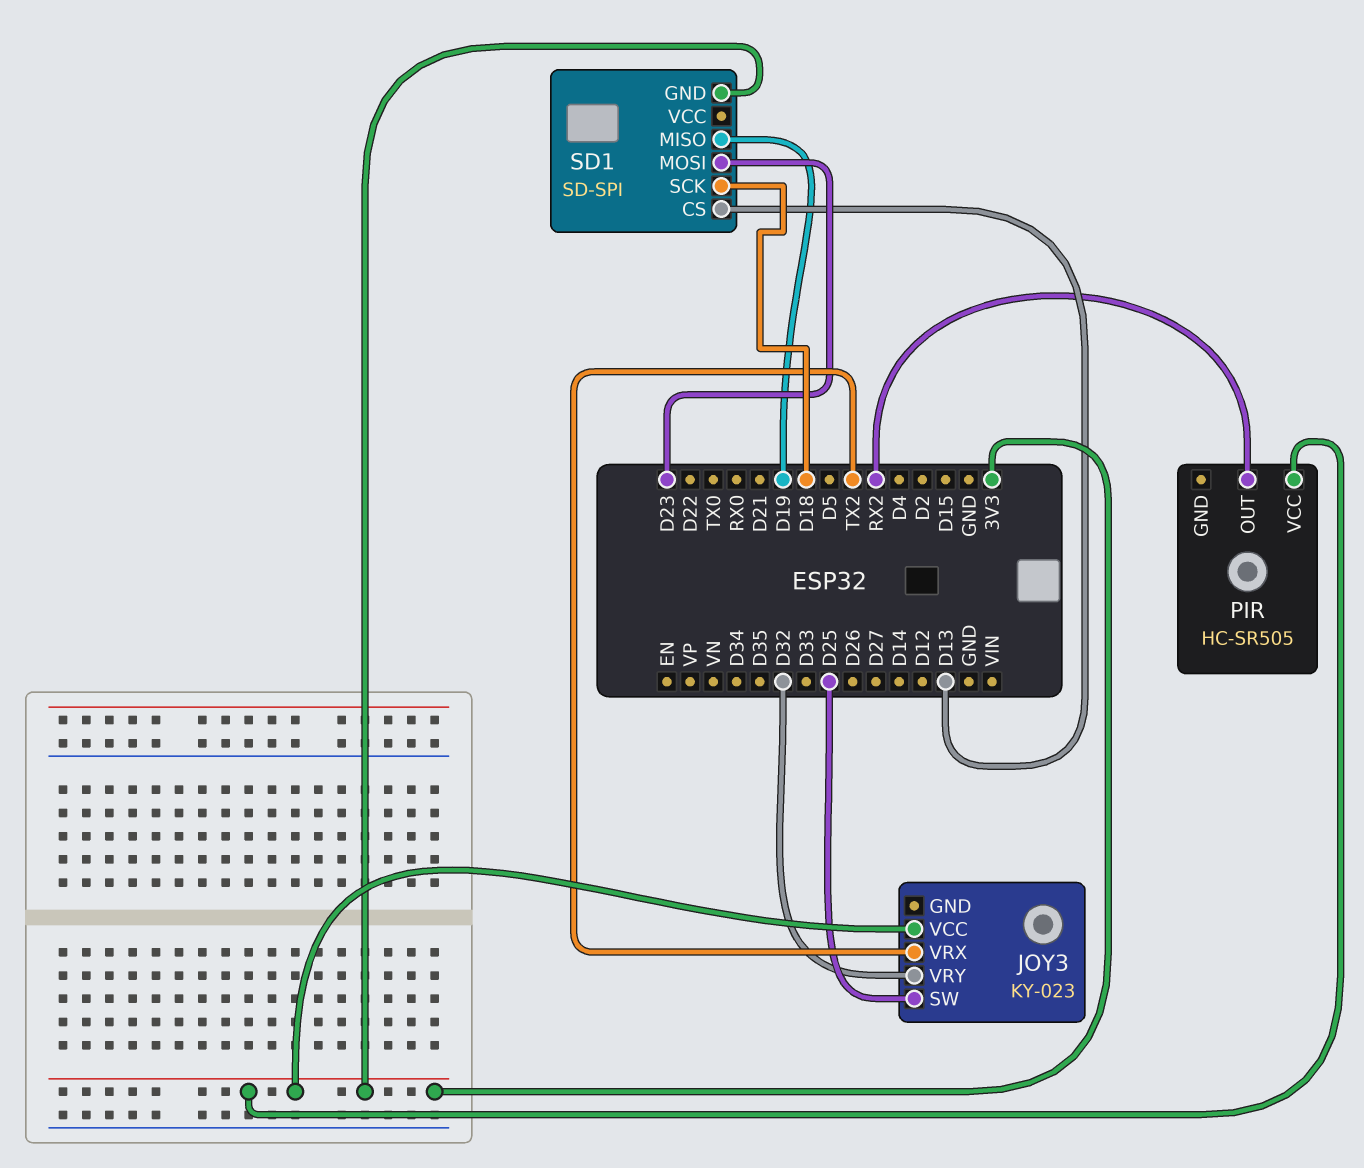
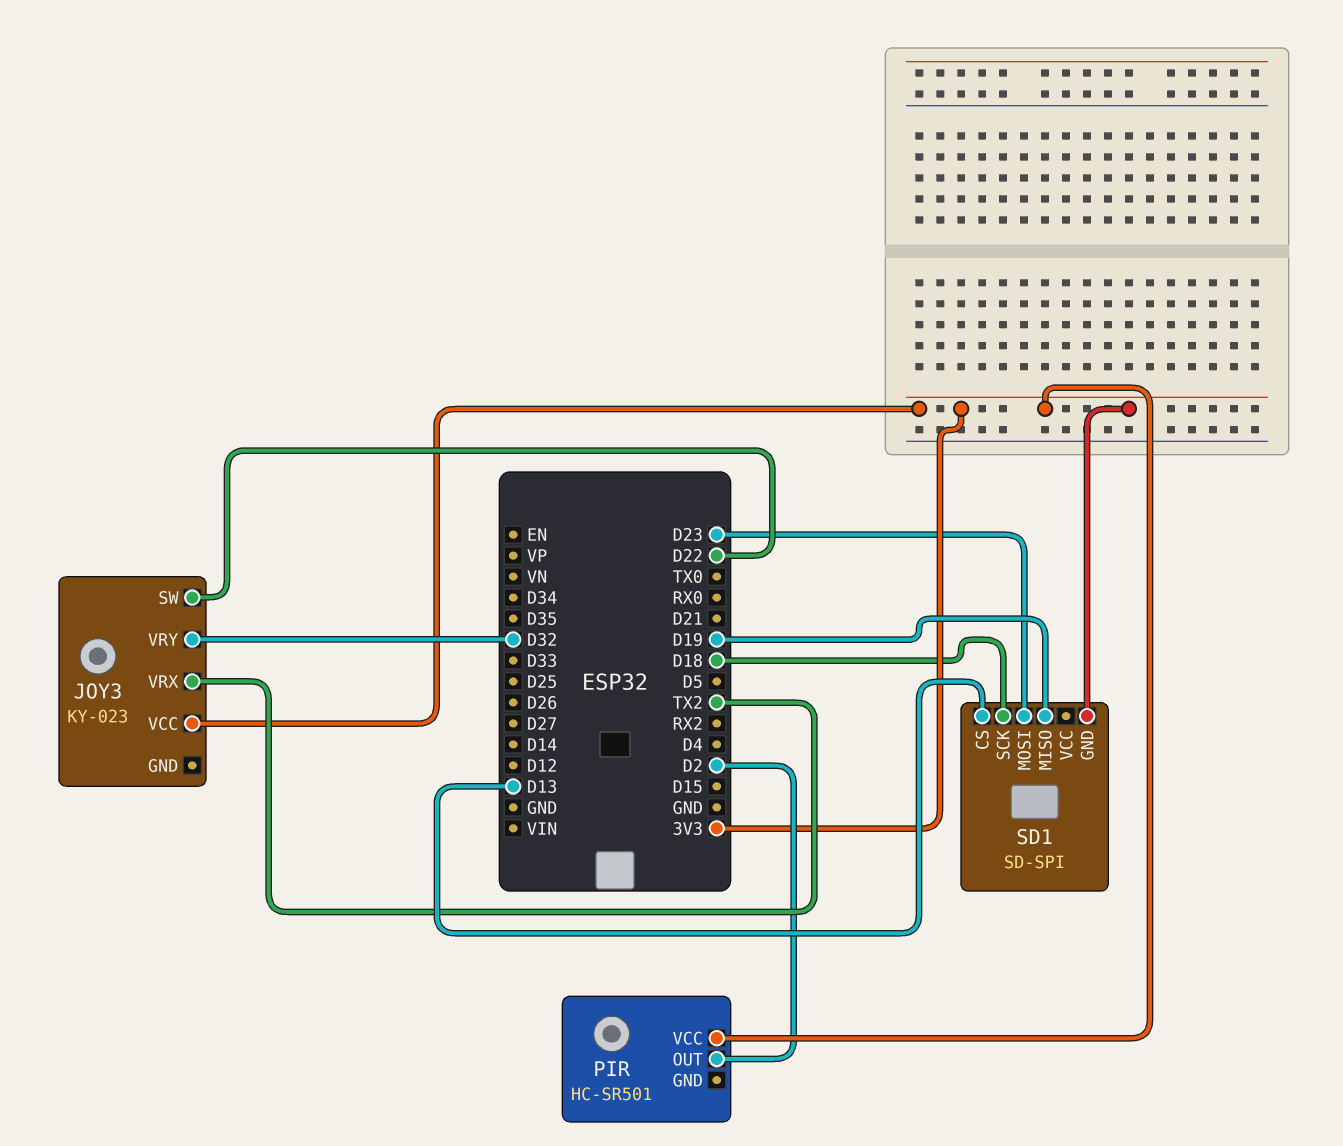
JOY3 pin SW: D25 -> D22
PIR: HC-SR505 -> HC-SR501
PIR pin OUT: RX2 -> D2

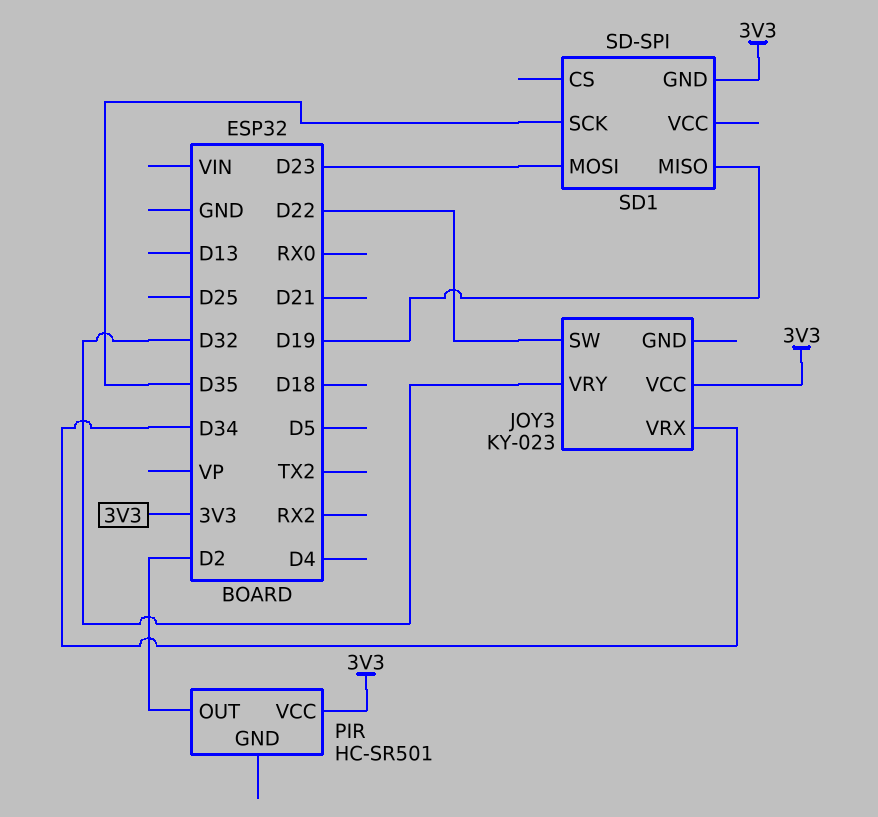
JOY3 pin VRX: TX2 -> D34
SD1 pin CS: D13 -> none
SD1 pin SCK: D18 -> D35

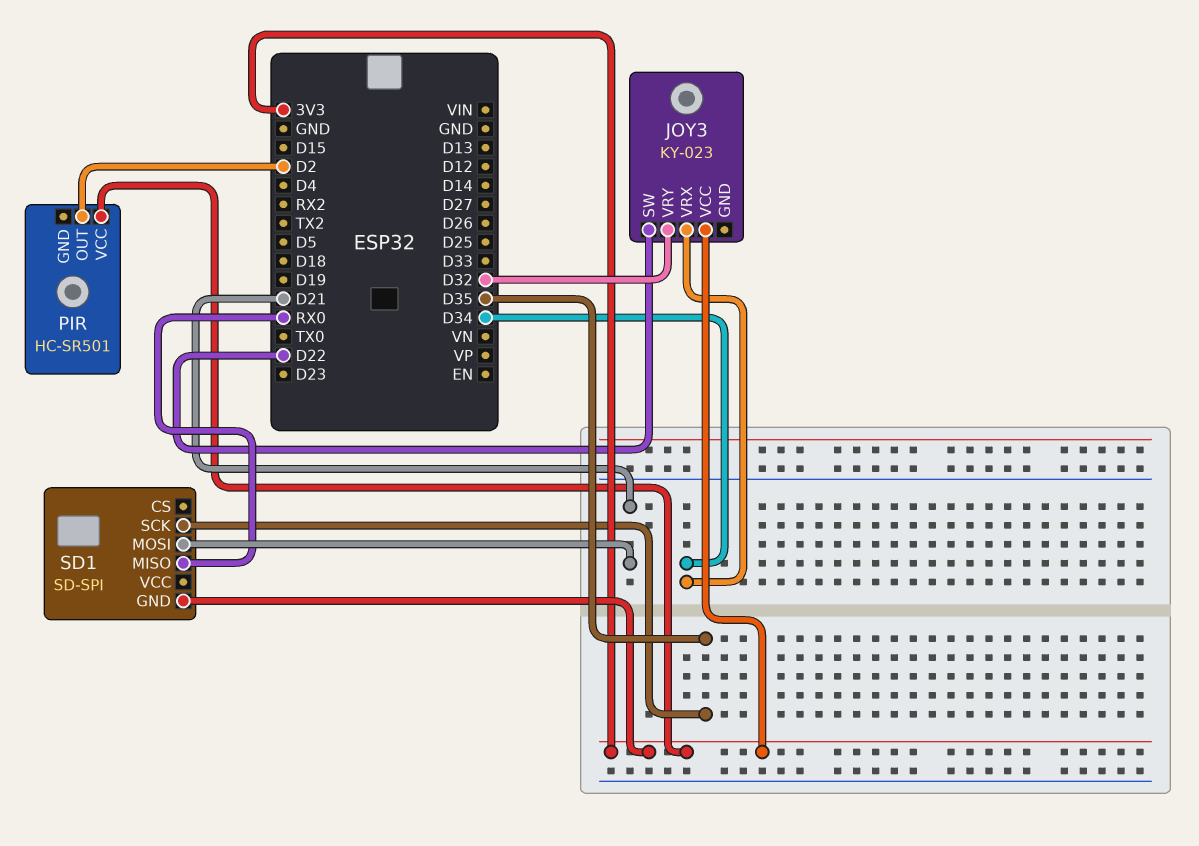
SD1 pin MISO: D19 -> RX0
SD1 pin MOSI: D23 -> D21

